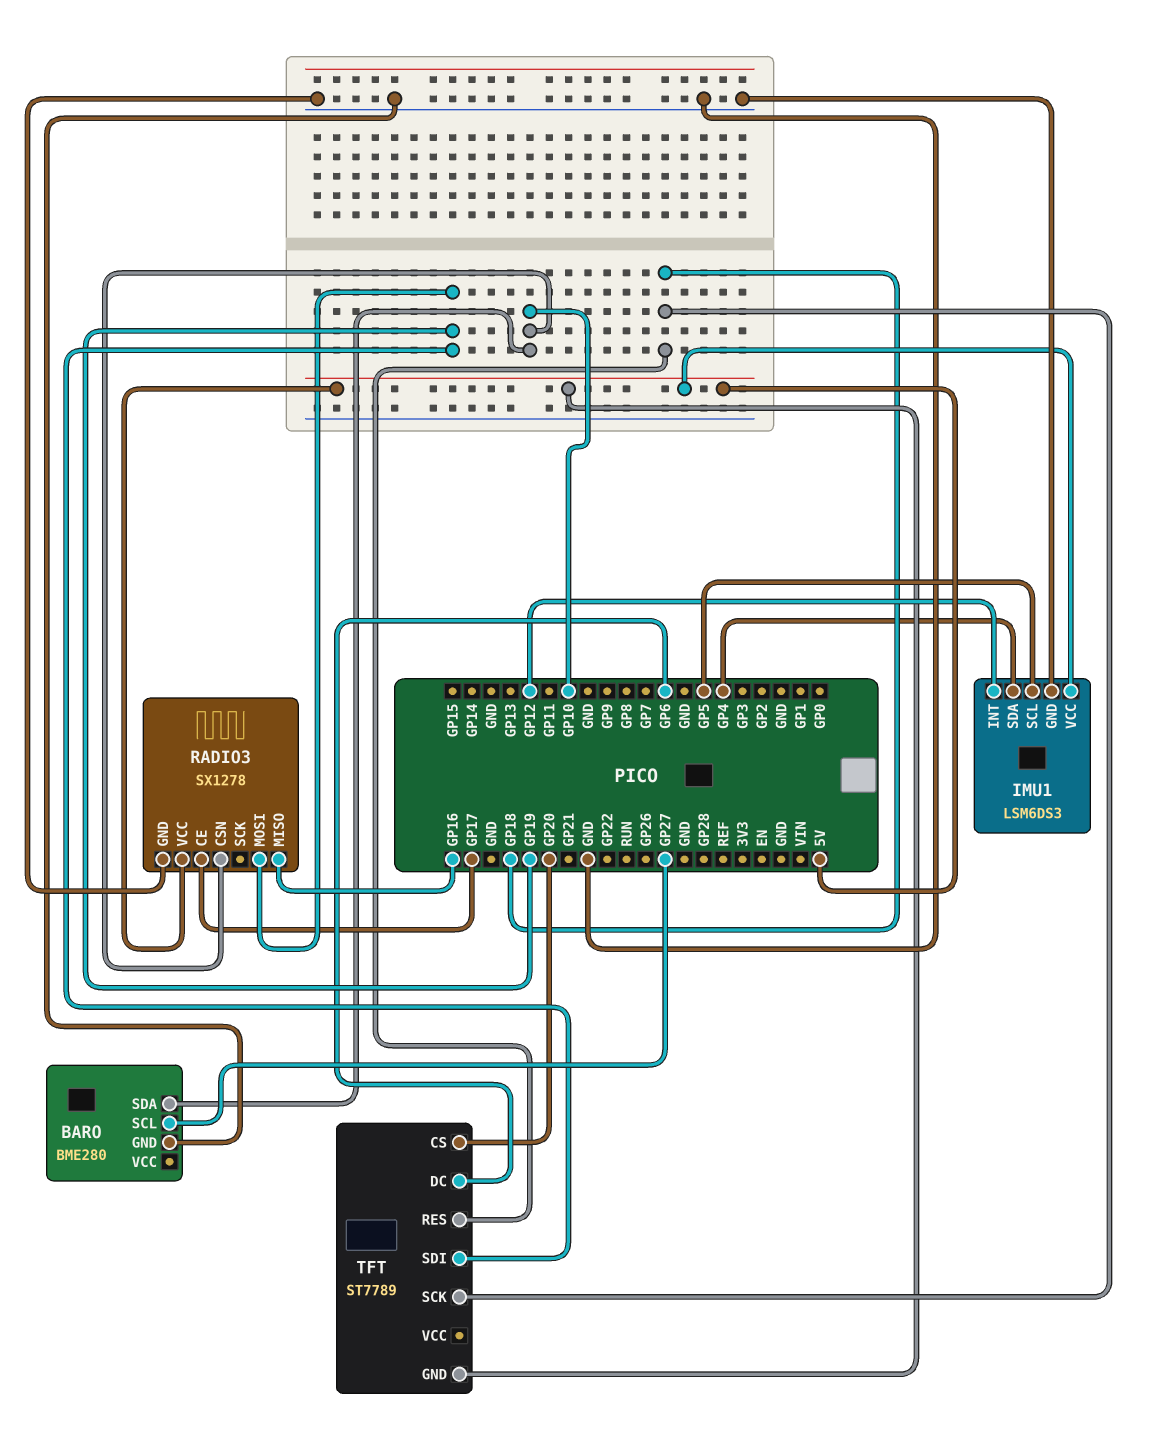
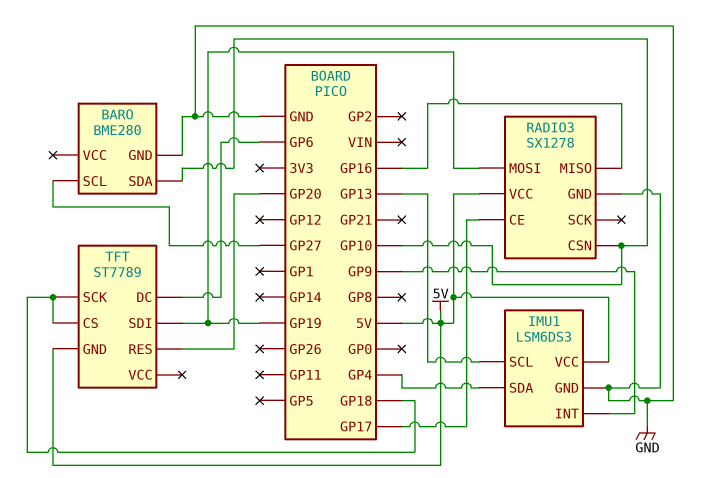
IMU1 pin INT: GP12 -> GP9
IMU1 pin SCL: GP5 -> GP13
TFT pin CS: GP20 -> GP18
TFT pin RES: GP18 -> GP20

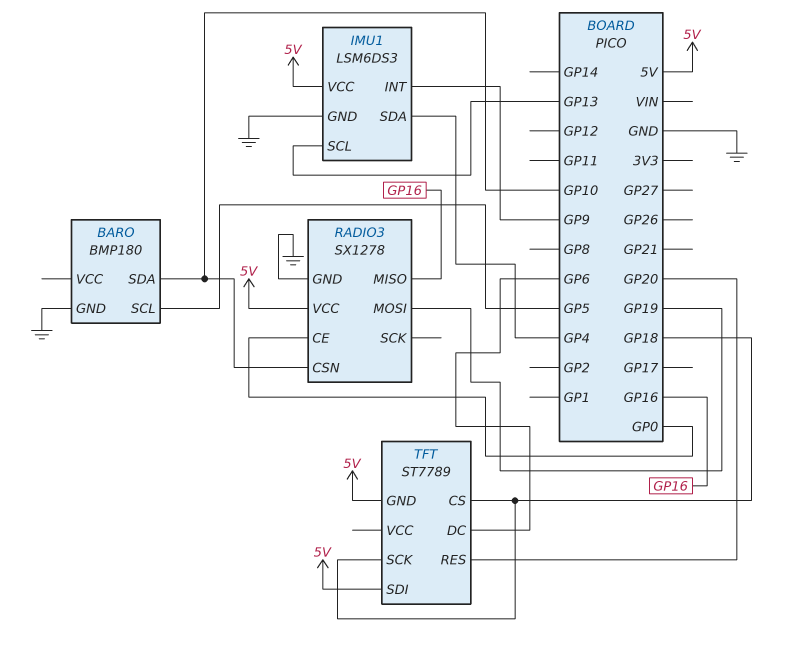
BARO: BME280 -> BMP180
BARO pin SCL: GP27 -> GP5
RADIO3 pin CE: GP17 -> GP0
TFT pin SDI: GP19 -> 5V

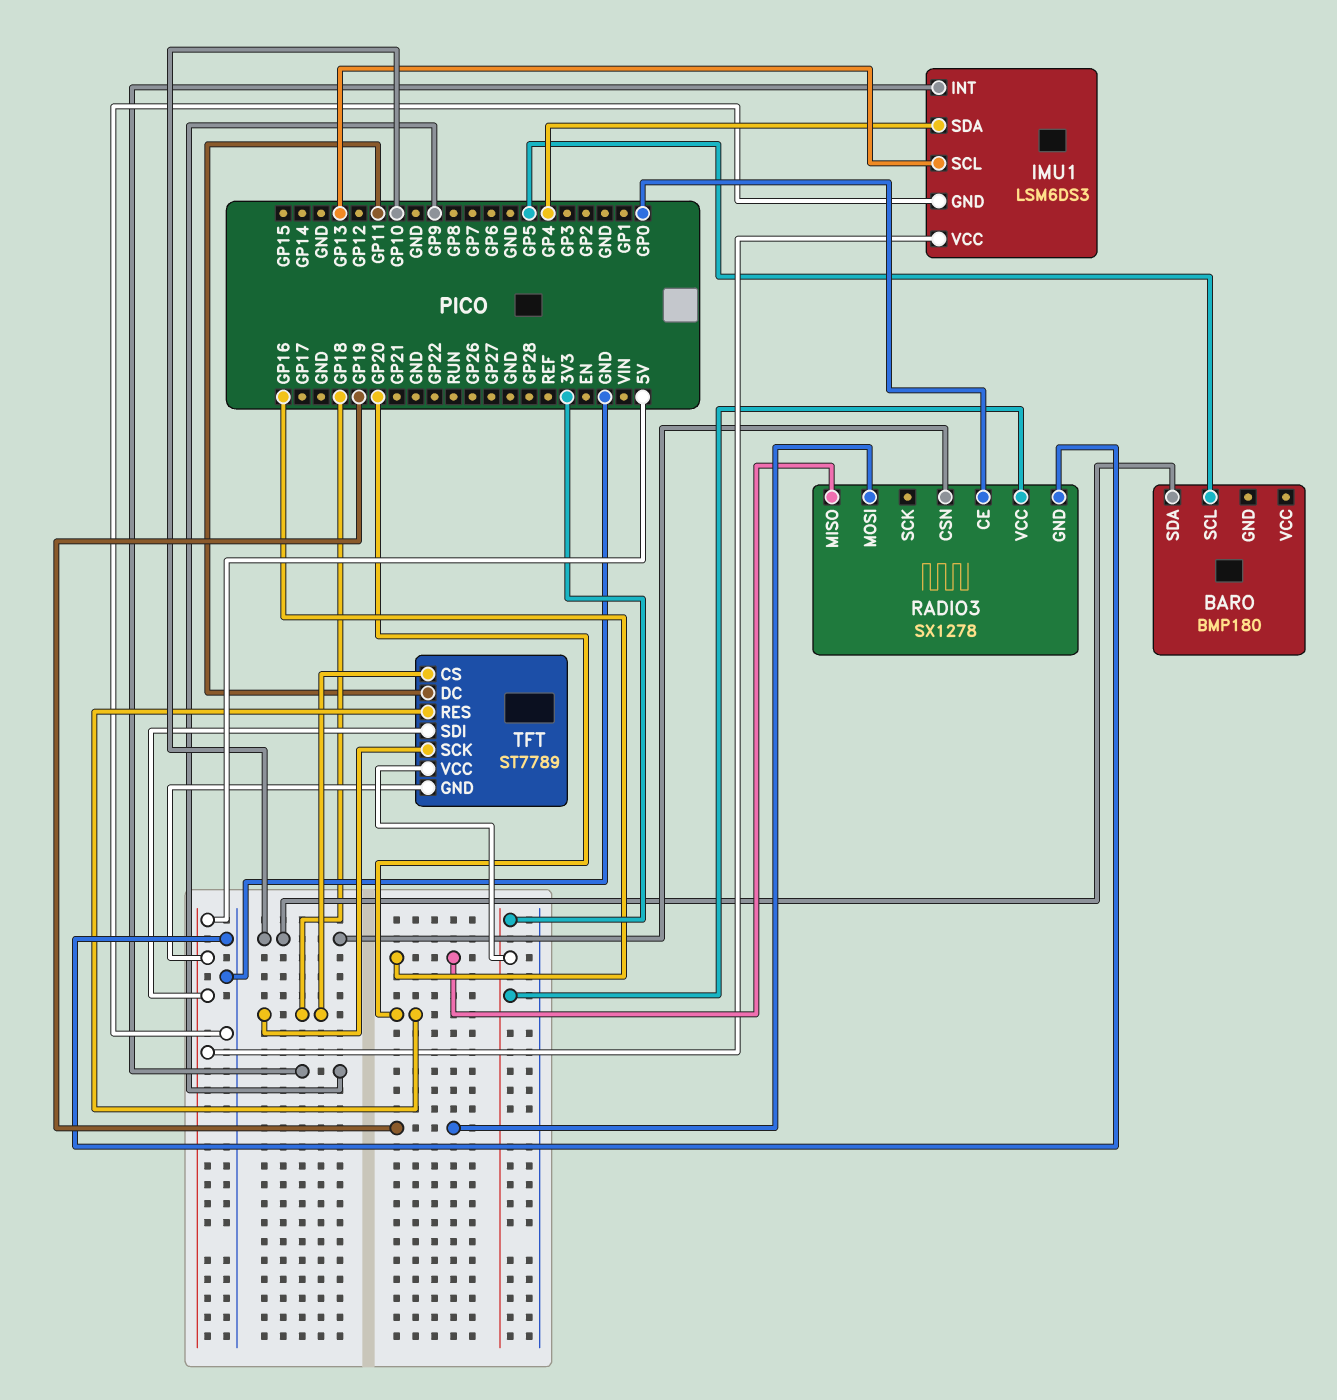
BARO pin GND: GND -> none
RADIO3 pin VCC: 5V -> 3V3
TFT pin DC: GP6 -> GP11
TFT pin VCC: none -> 3V3

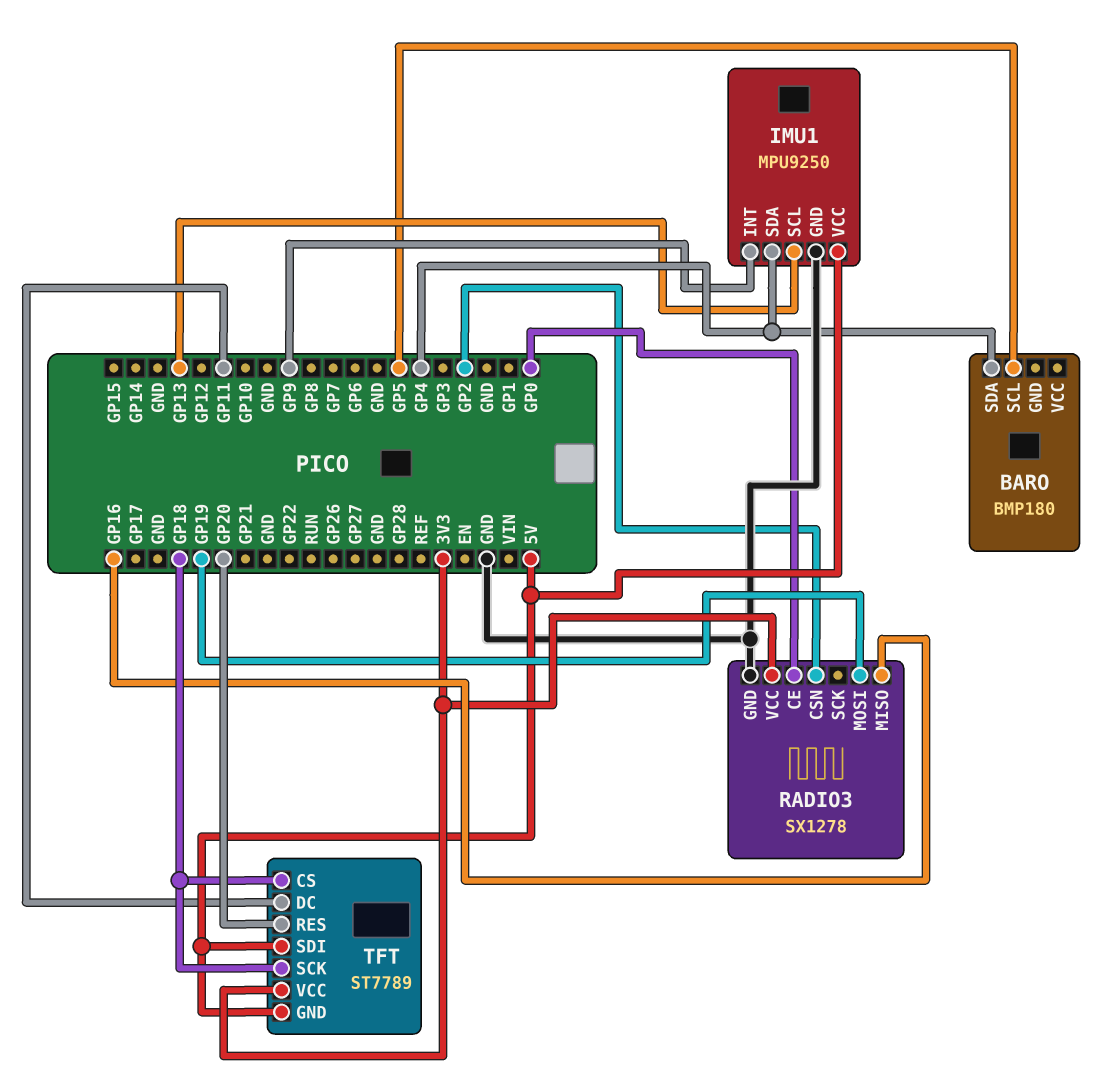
BARO pin SDA: GP10 -> GP4
IMU1: LSM6DS3 -> MPU9250
RADIO3 pin CSN: GP10 -> GP2

